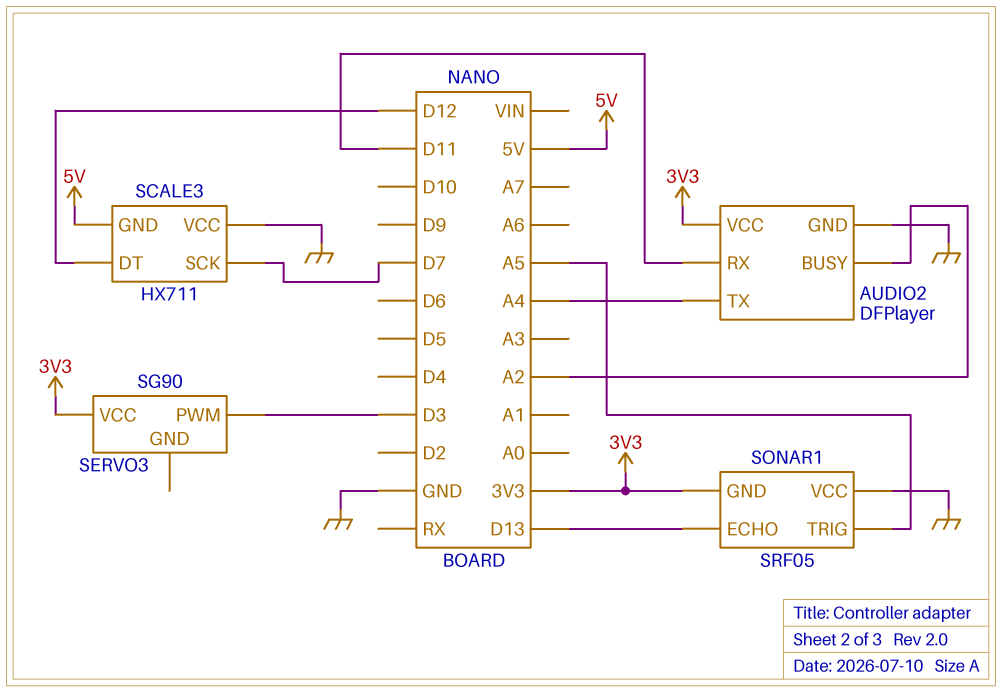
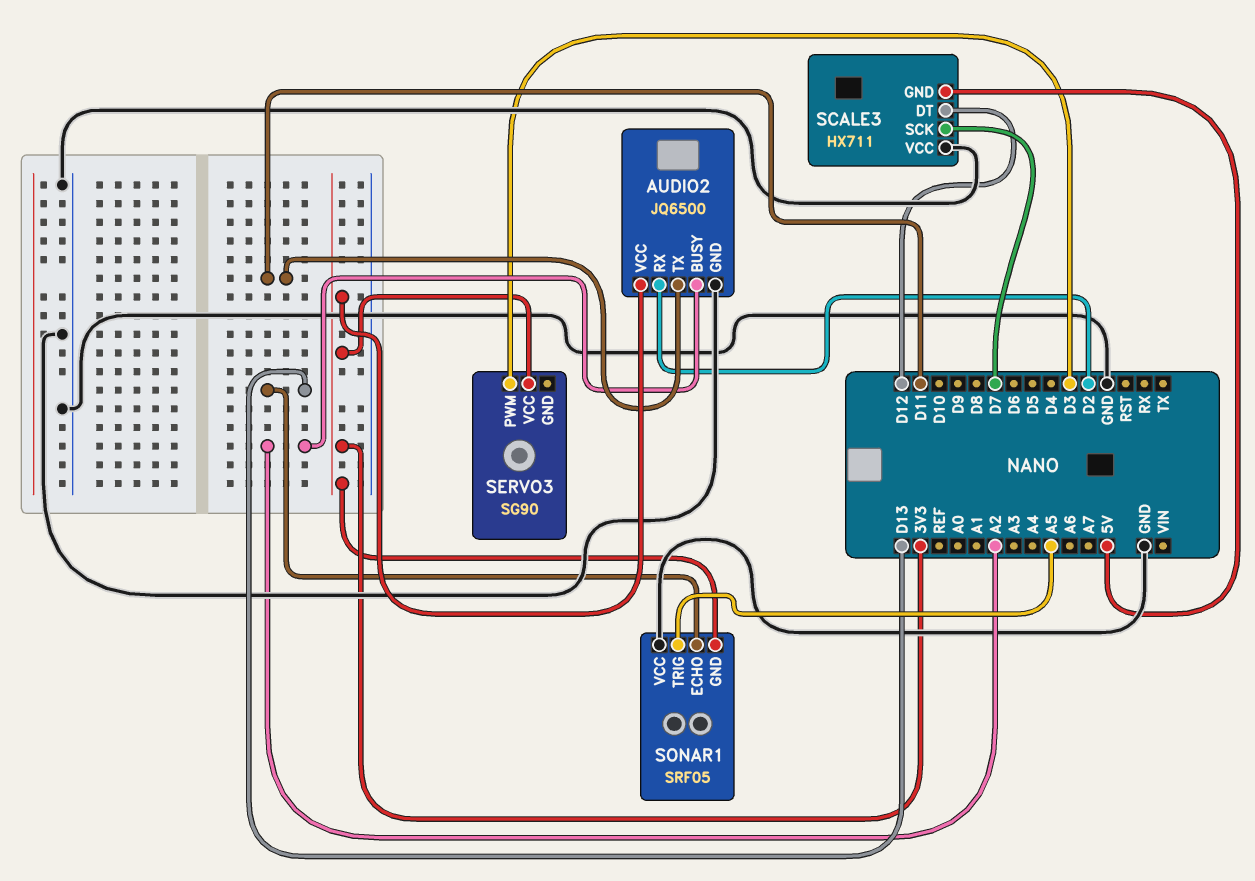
AUDIO2: DFPlayer -> JQ6500
AUDIO2 pin RX: D11 -> D2
AUDIO2 pin TX: A4 -> D11

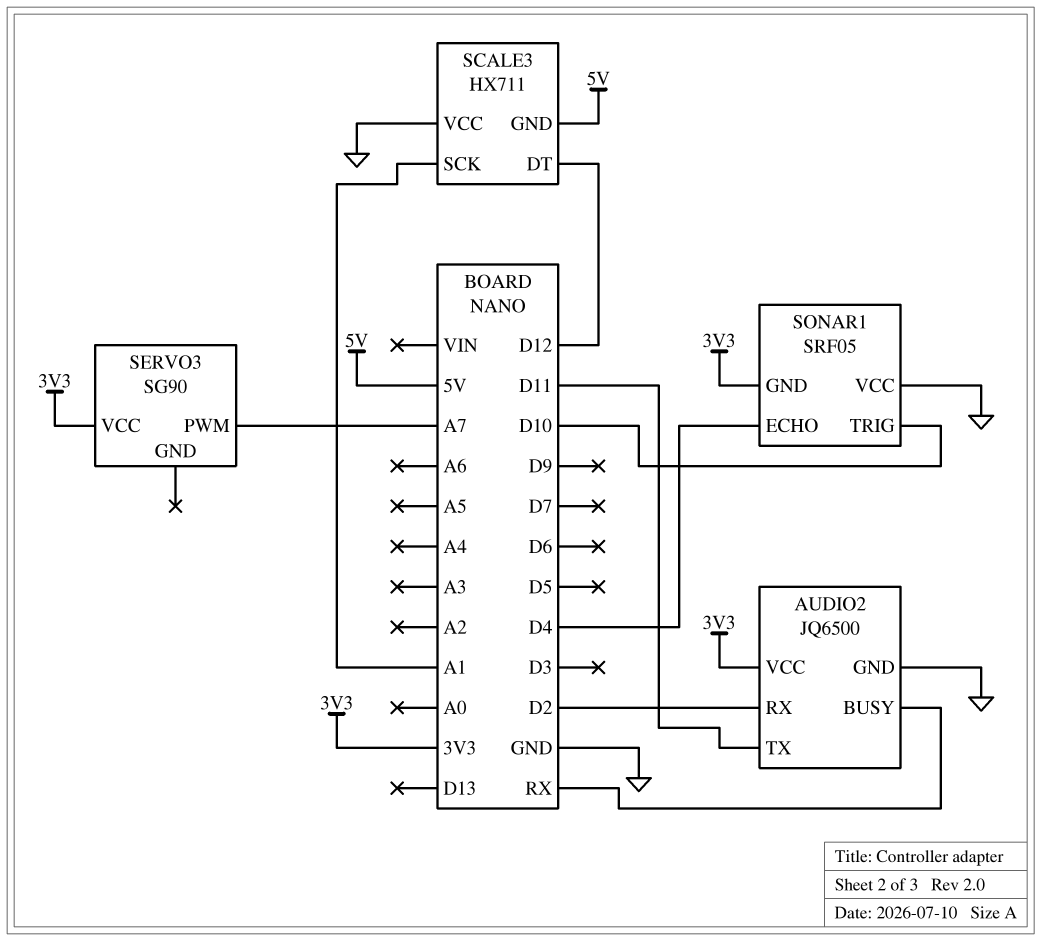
AUDIO2 pin BUSY: A2 -> RX
SCALE3 pin SCK: D7 -> A1
SERVO3 pin PWM: D3 -> A7
SONAR1 pin ECHO: D13 -> D4
SONAR1 pin TRIG: A5 -> D10

